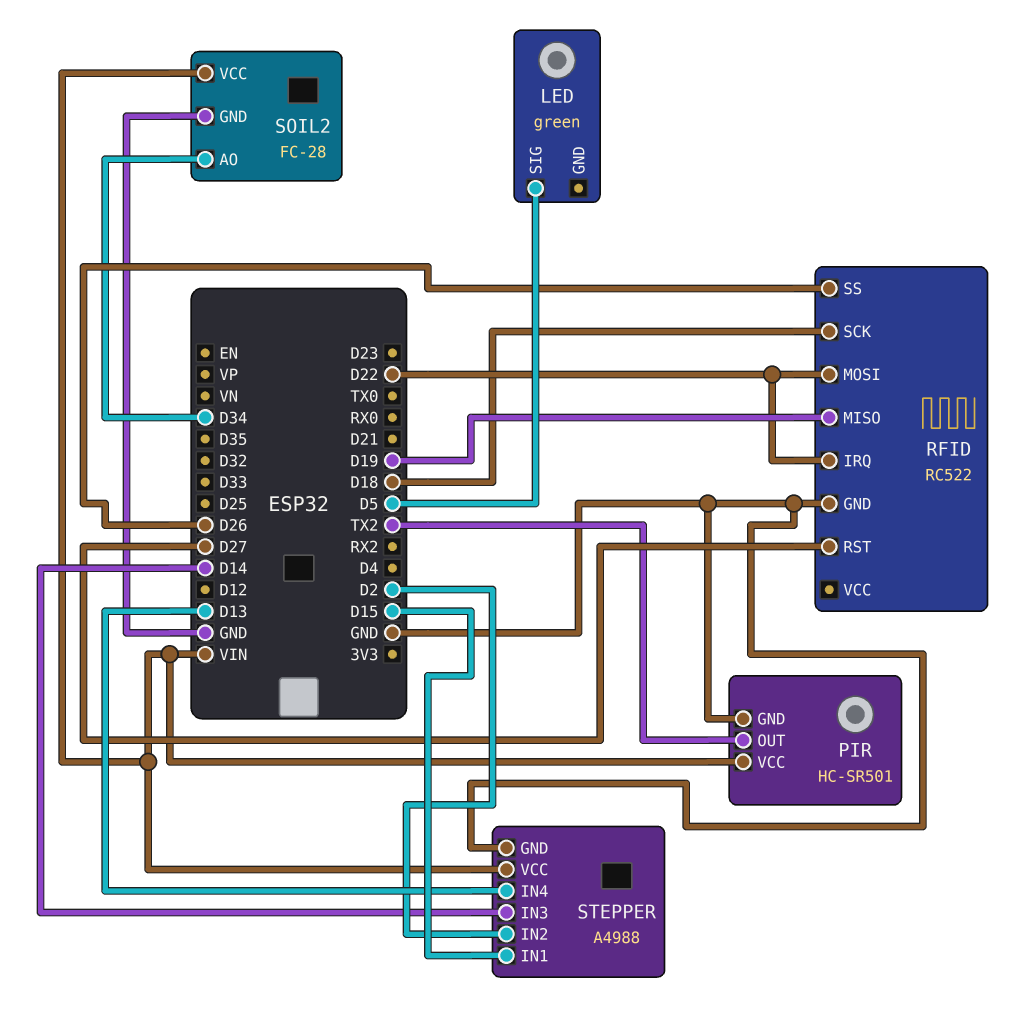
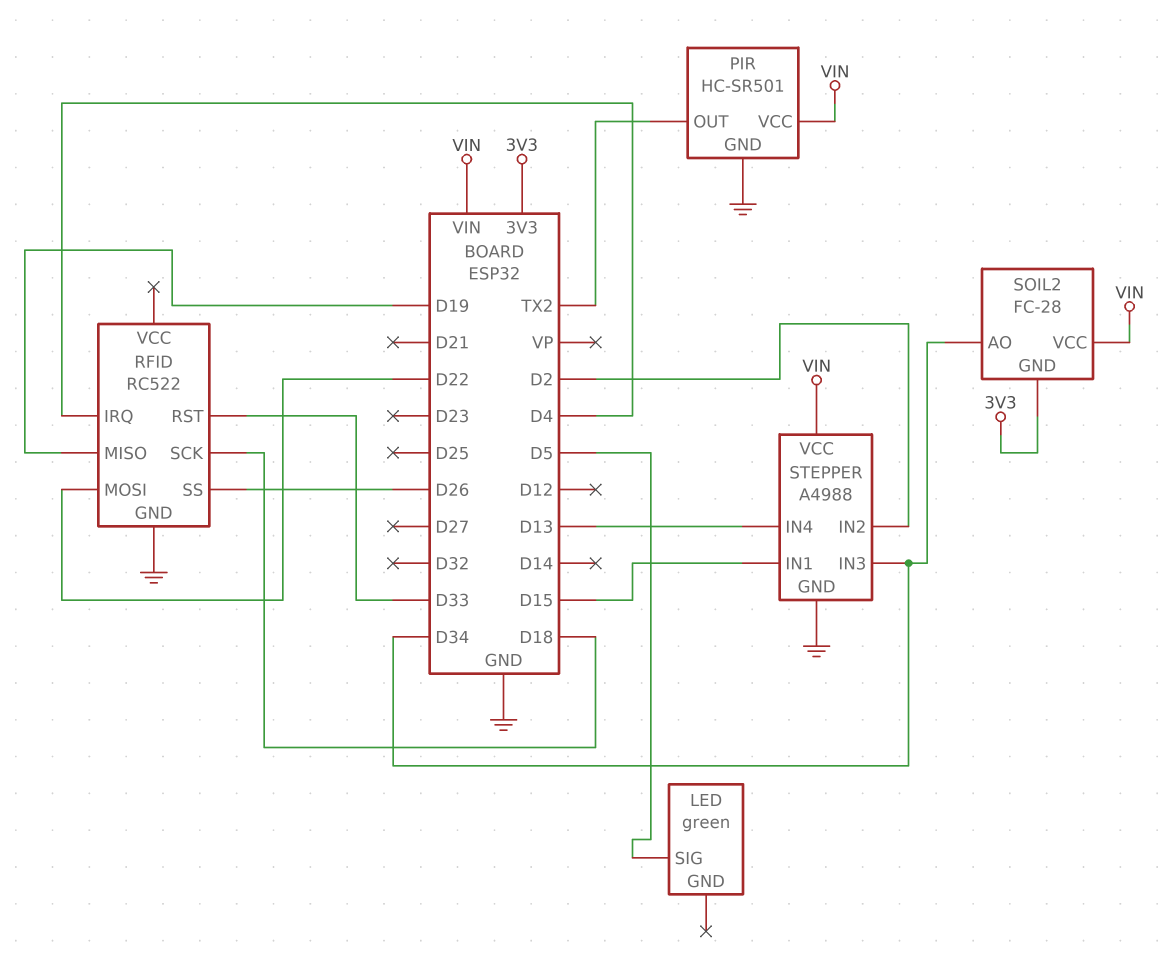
RFID pin IRQ: D22 -> D4
RFID pin RST: D27 -> D33
SOIL2 pin GND: GND -> 3V3
STEPPER pin IN3: D14 -> D34

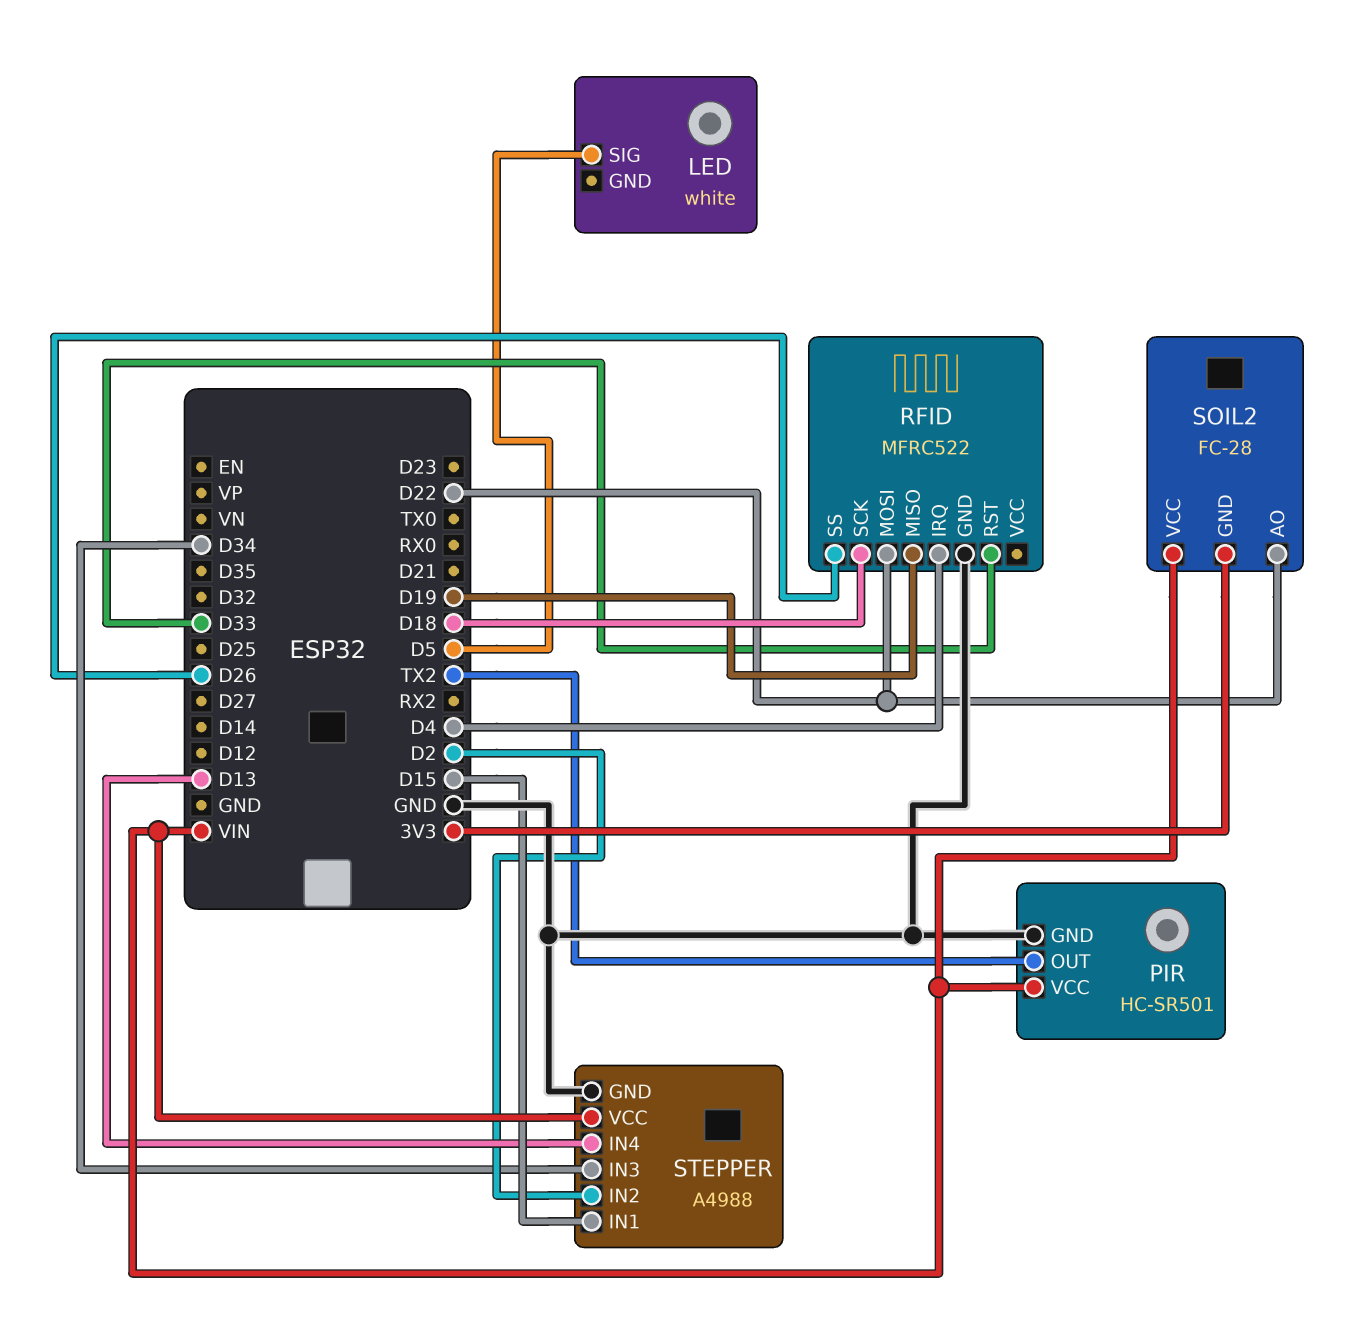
LED: green -> white
RFID: RC522 -> MFRC522
SOIL2 pin AO: D34 -> D22

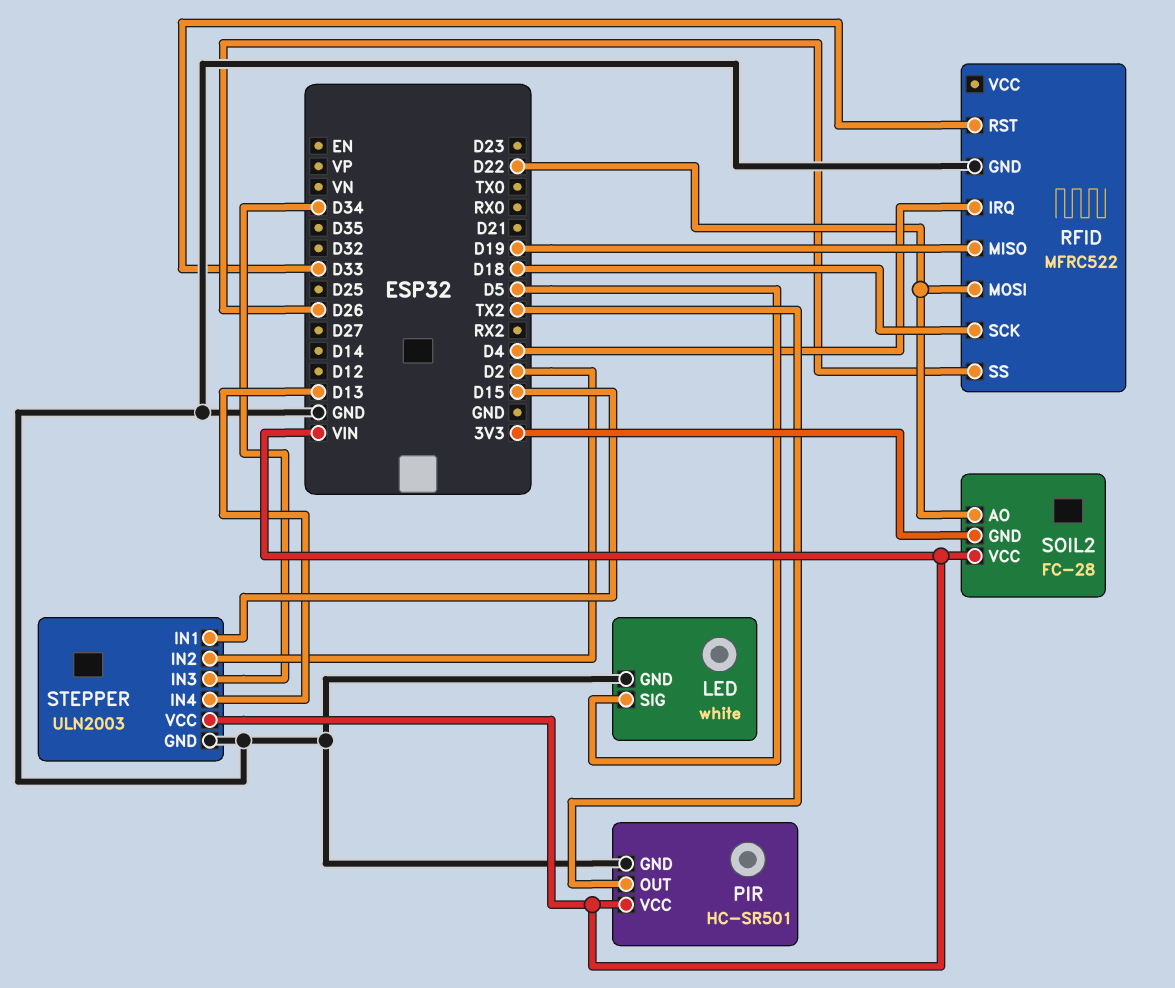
LED pin GND: none -> GND
STEPPER: A4988 -> ULN2003

